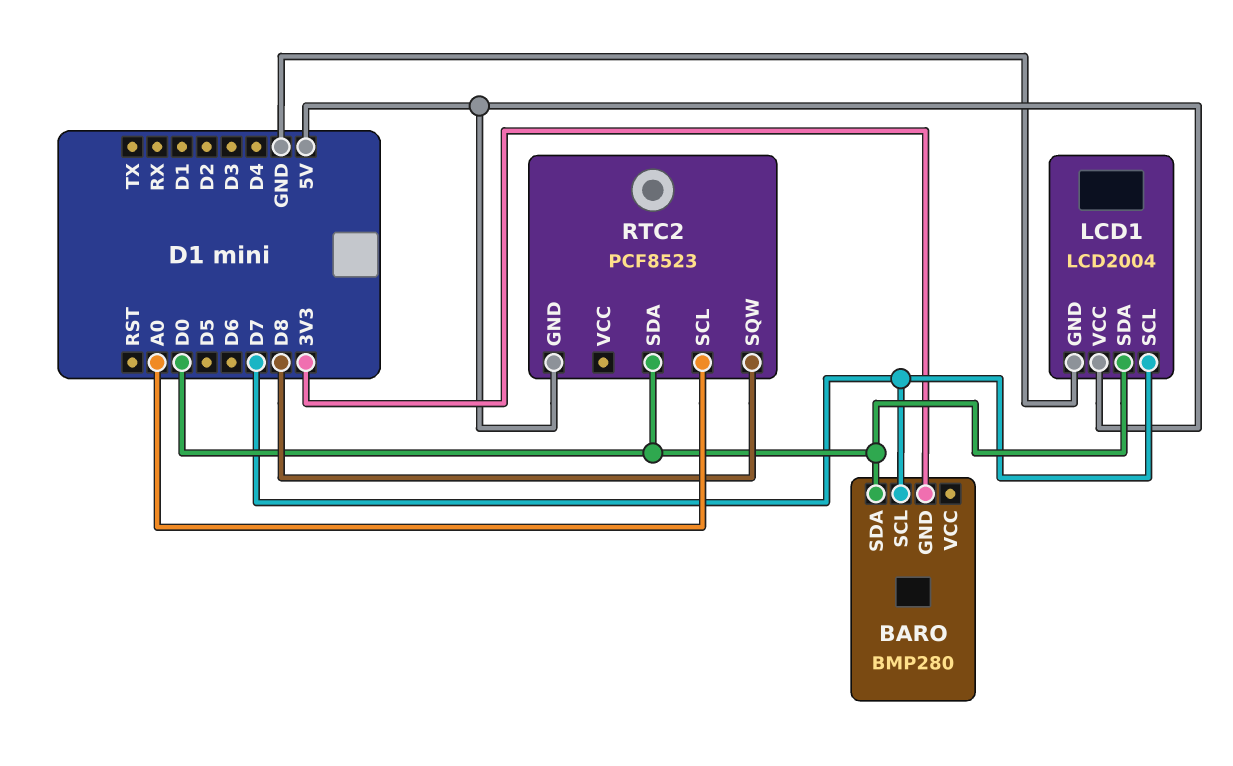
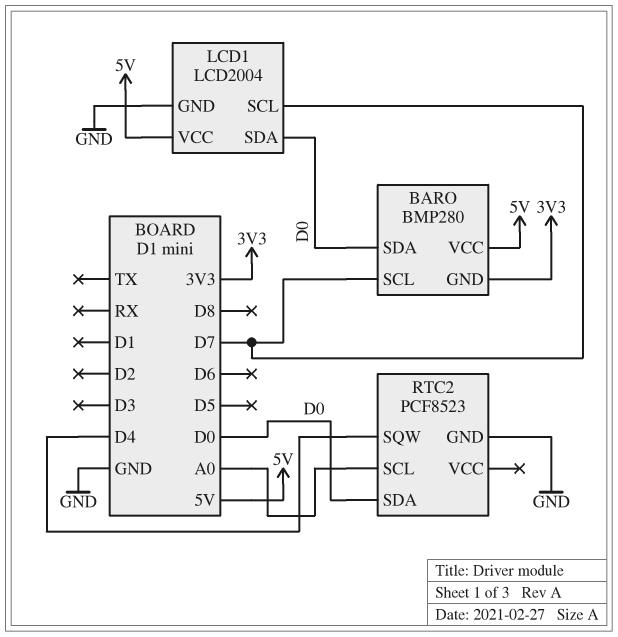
BARO pin VCC: none -> 5V
RTC2 pin GND: 5V -> GND
RTC2 pin SQW: D8 -> D4

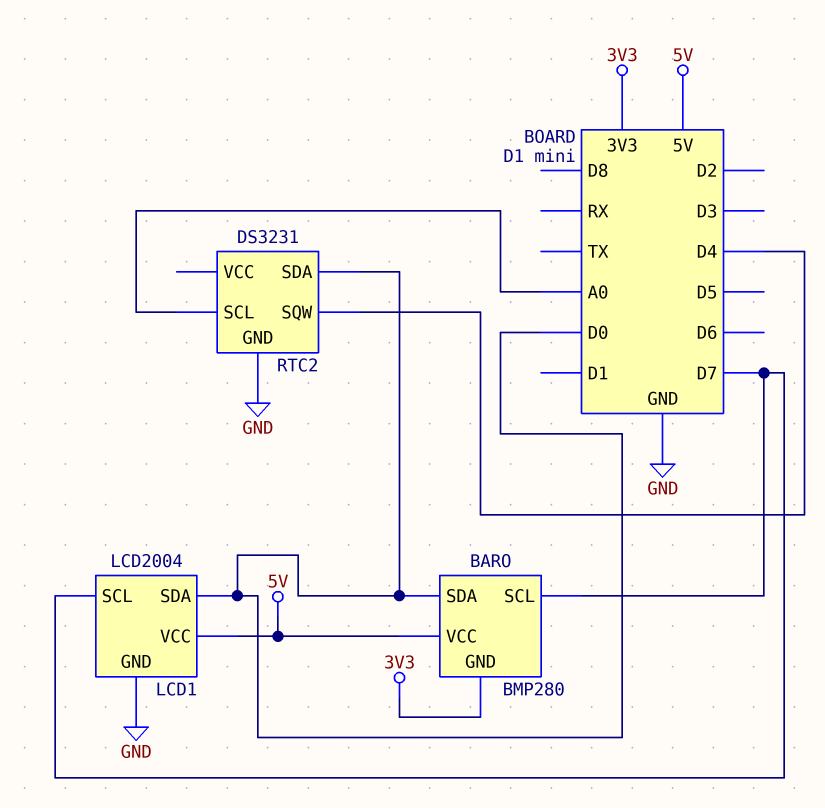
RTC2: PCF8523 -> DS3231

